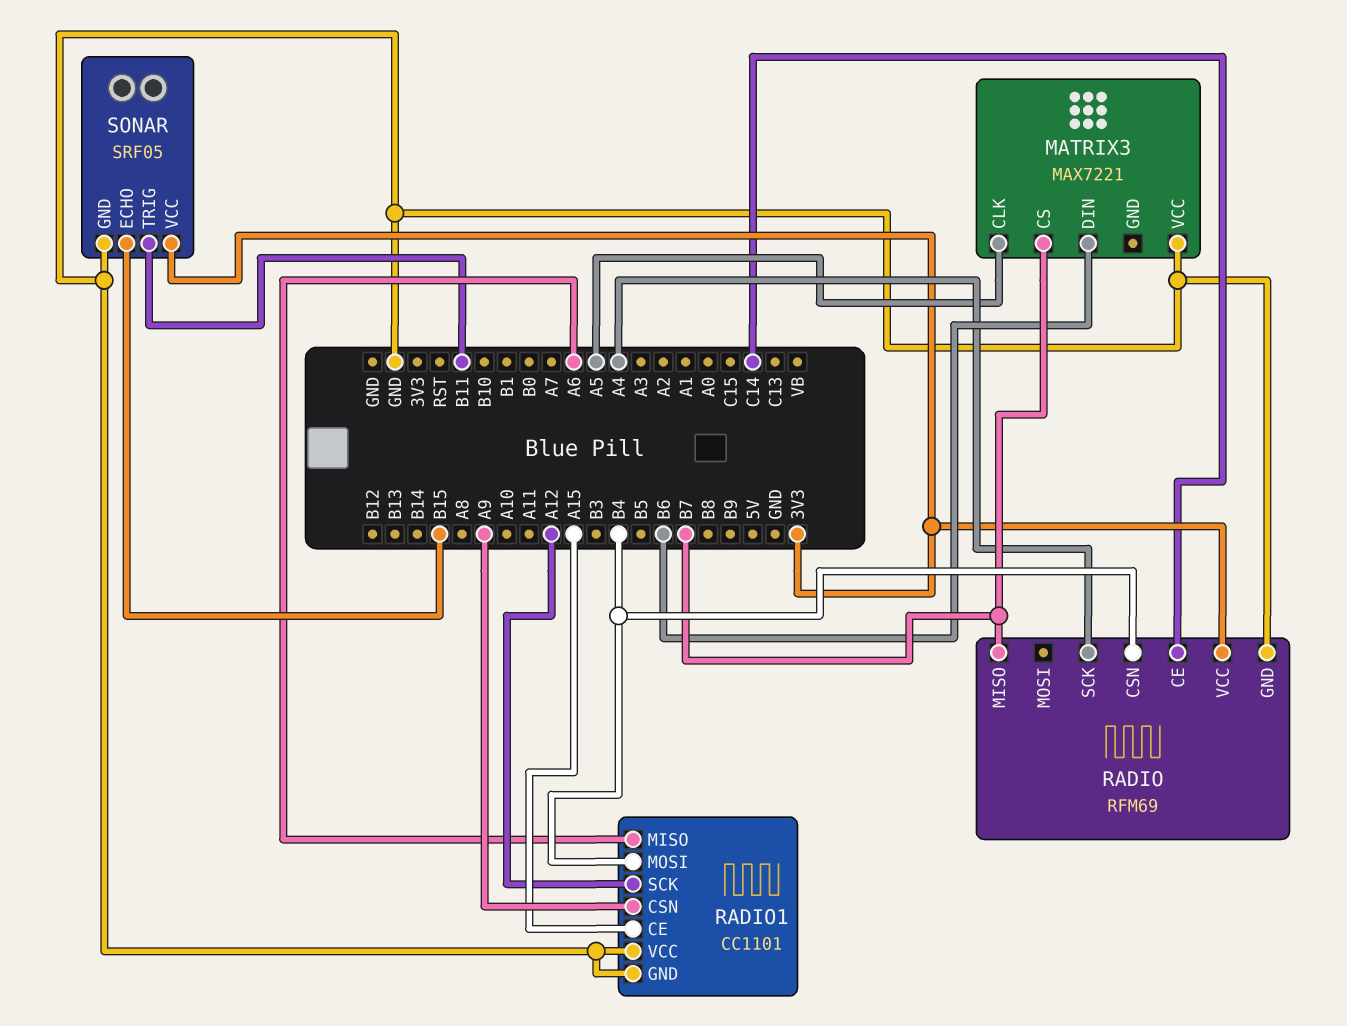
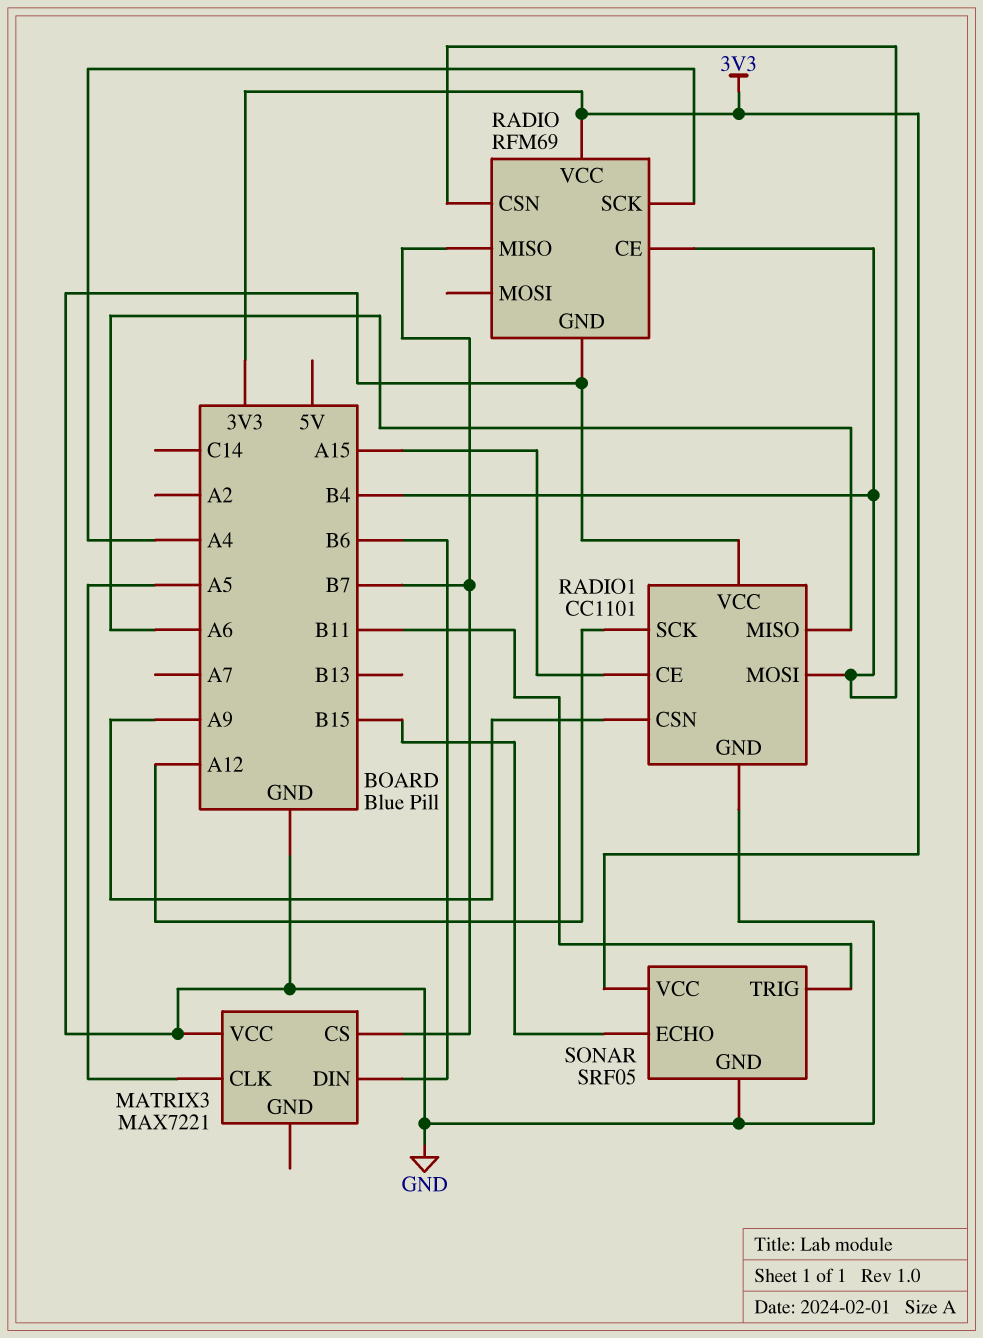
RADIO pin CE: C14 -> B4

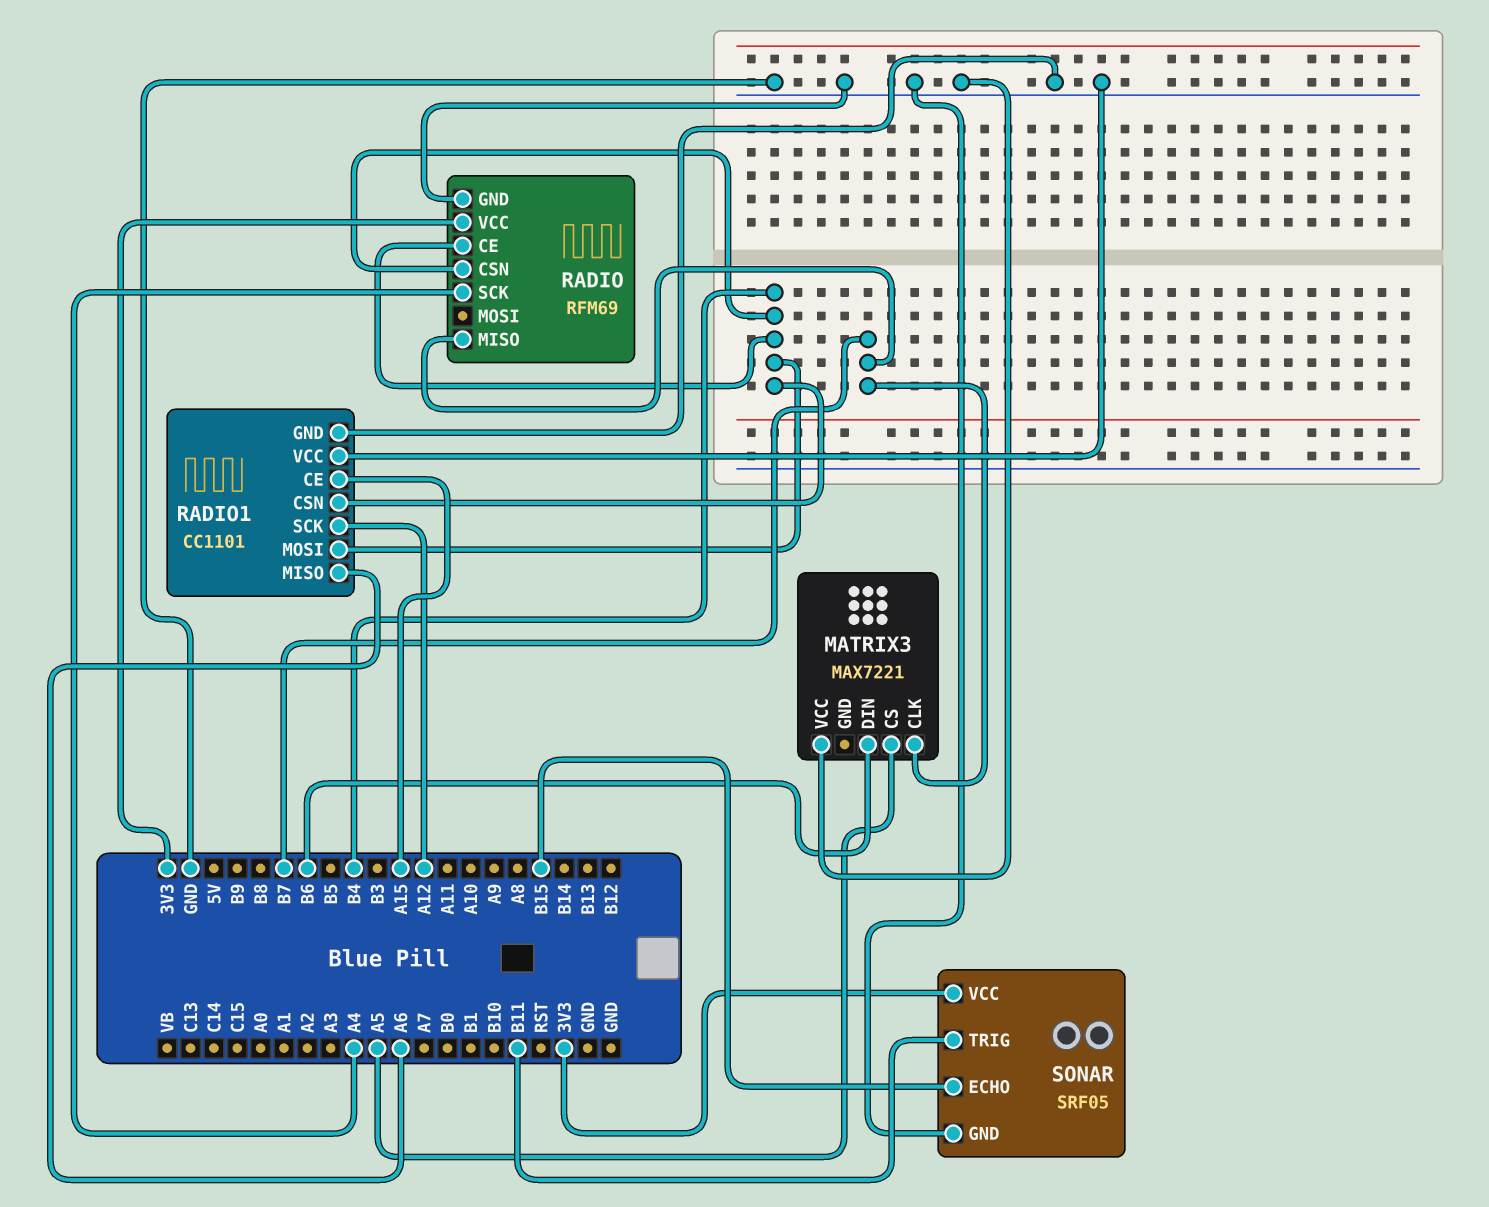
MATRIX3 pin CLK: A5 -> B7
MATRIX3 pin CS: B7 -> A5
RADIO1 pin CSN: A9 -> B4

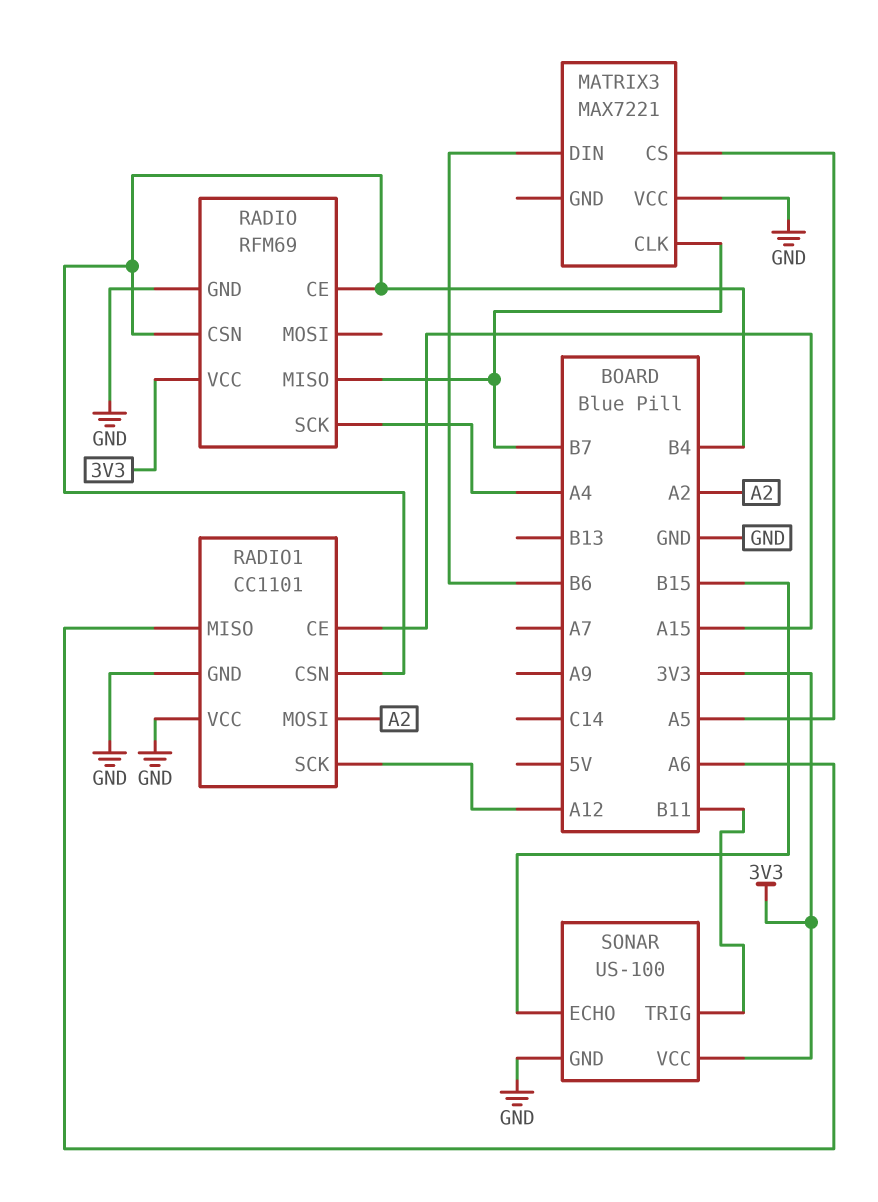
RADIO1 pin MOSI: B4 -> A2
SONAR: SRF05 -> US-100

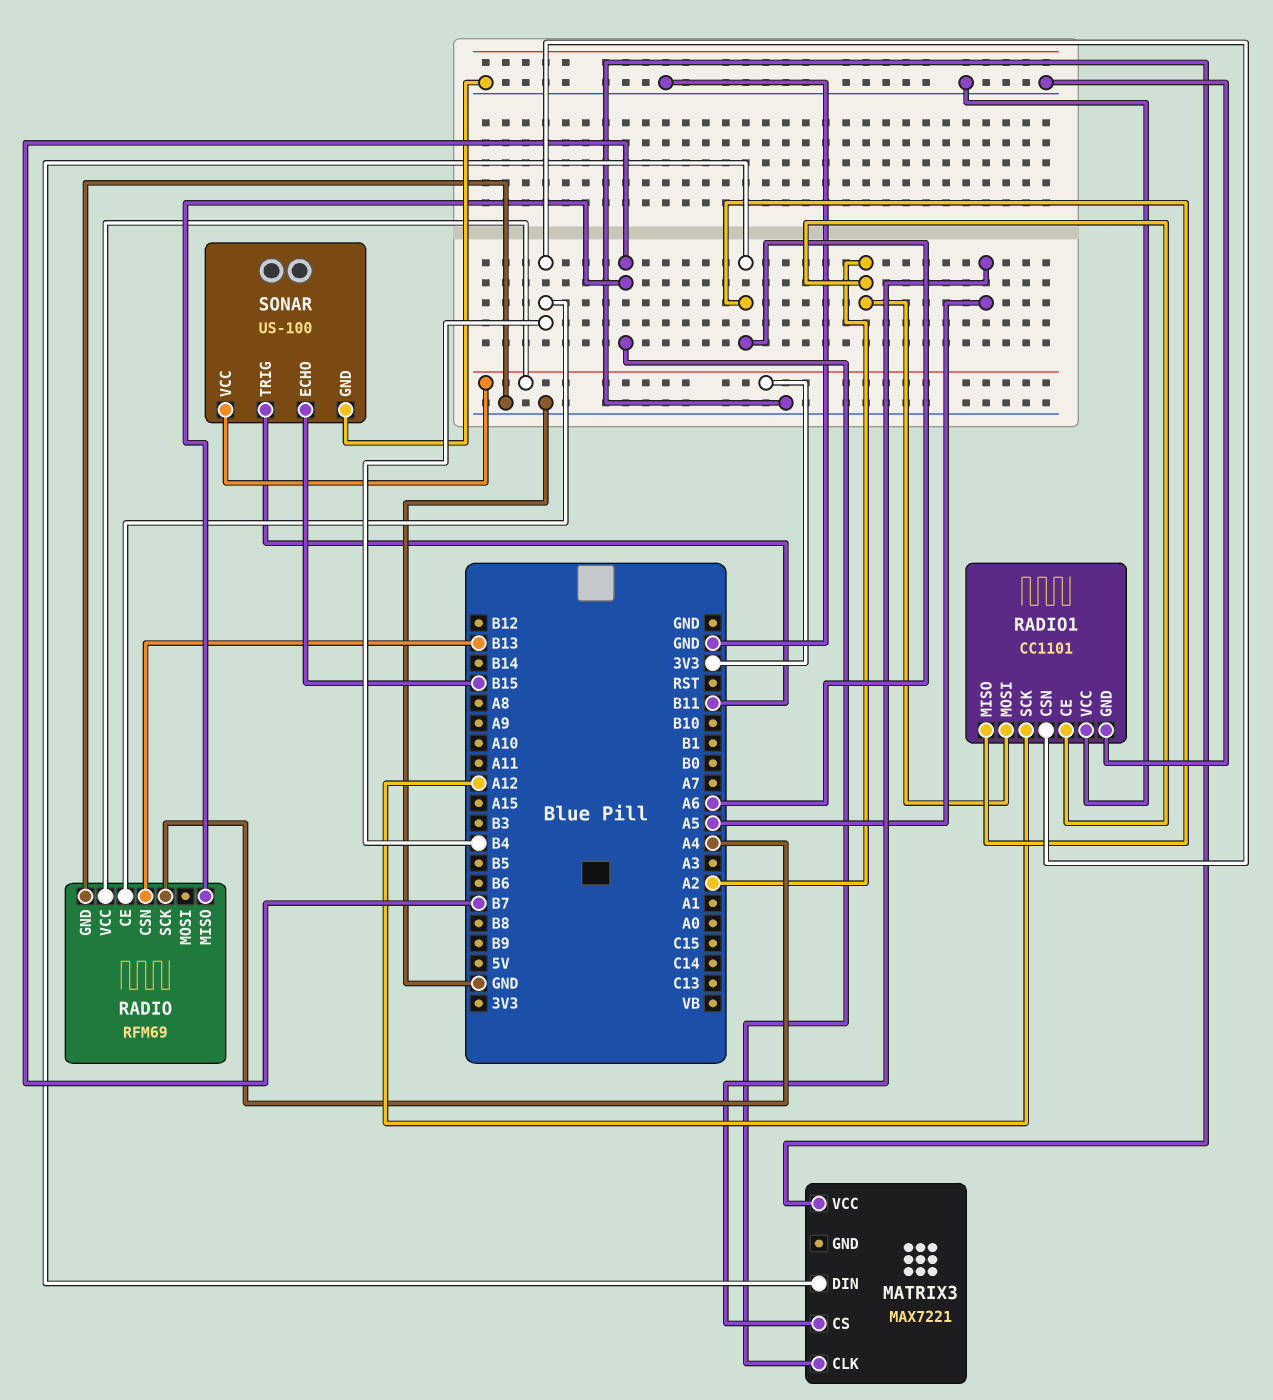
MATRIX3 pin DIN: B6 -> A6
RADIO pin CSN: B4 -> B13
RADIO1 pin CE: A15 -> A2

